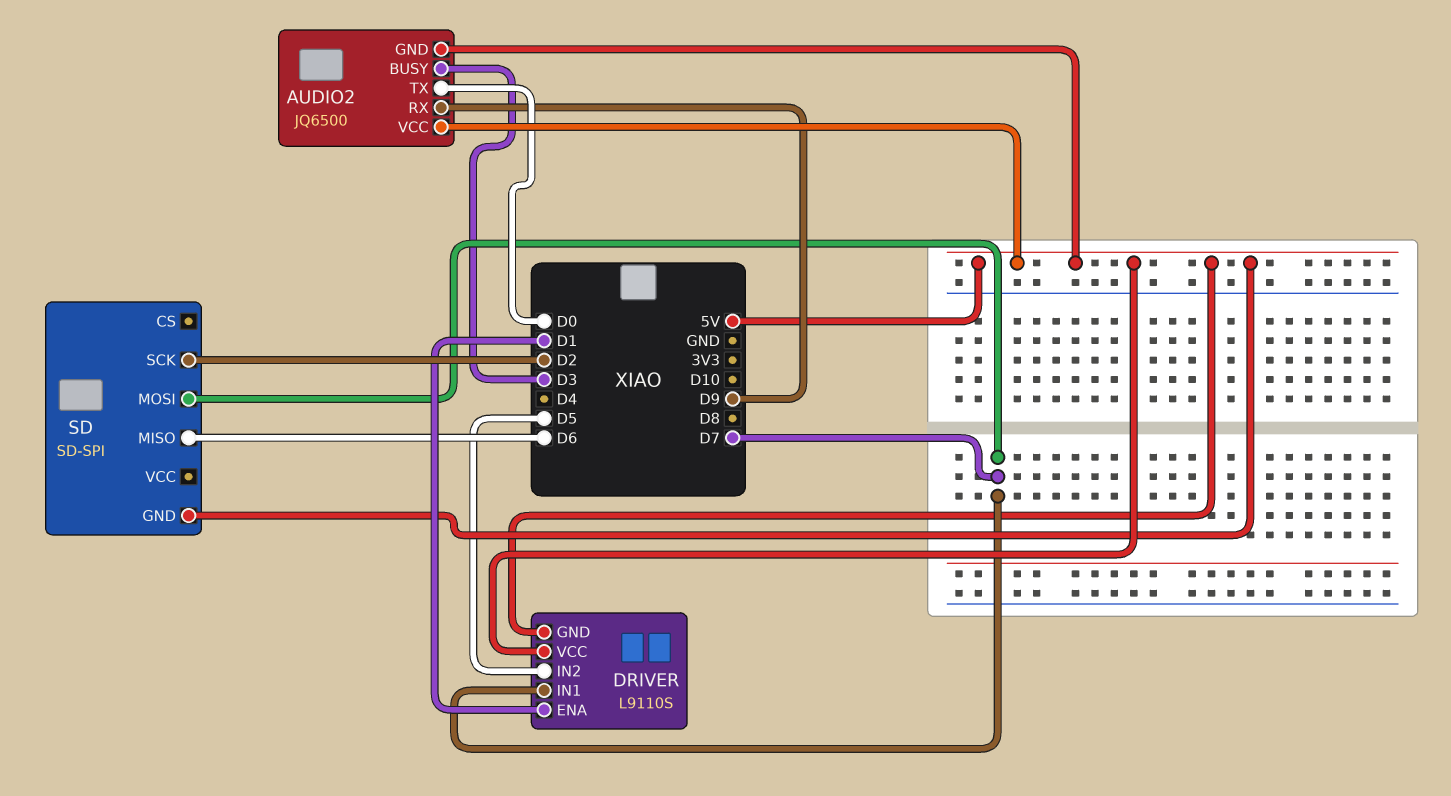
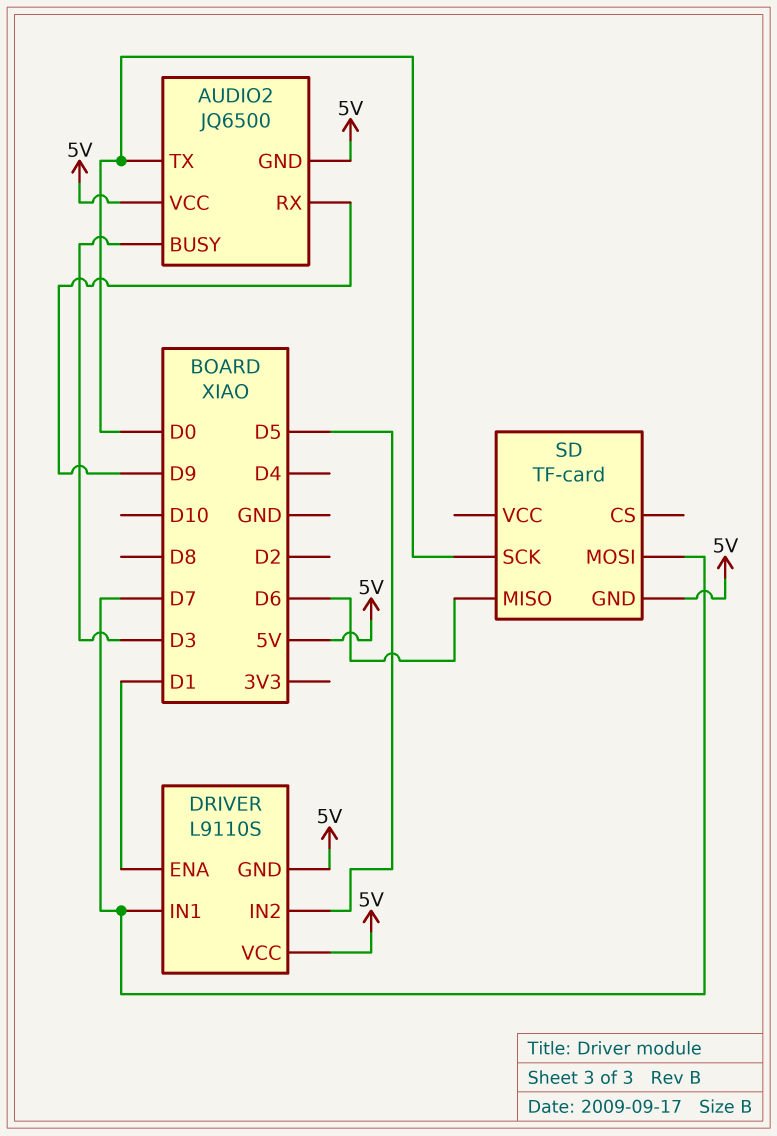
SD: SD-SPI -> TF-card
SD pin SCK: D2 -> D0

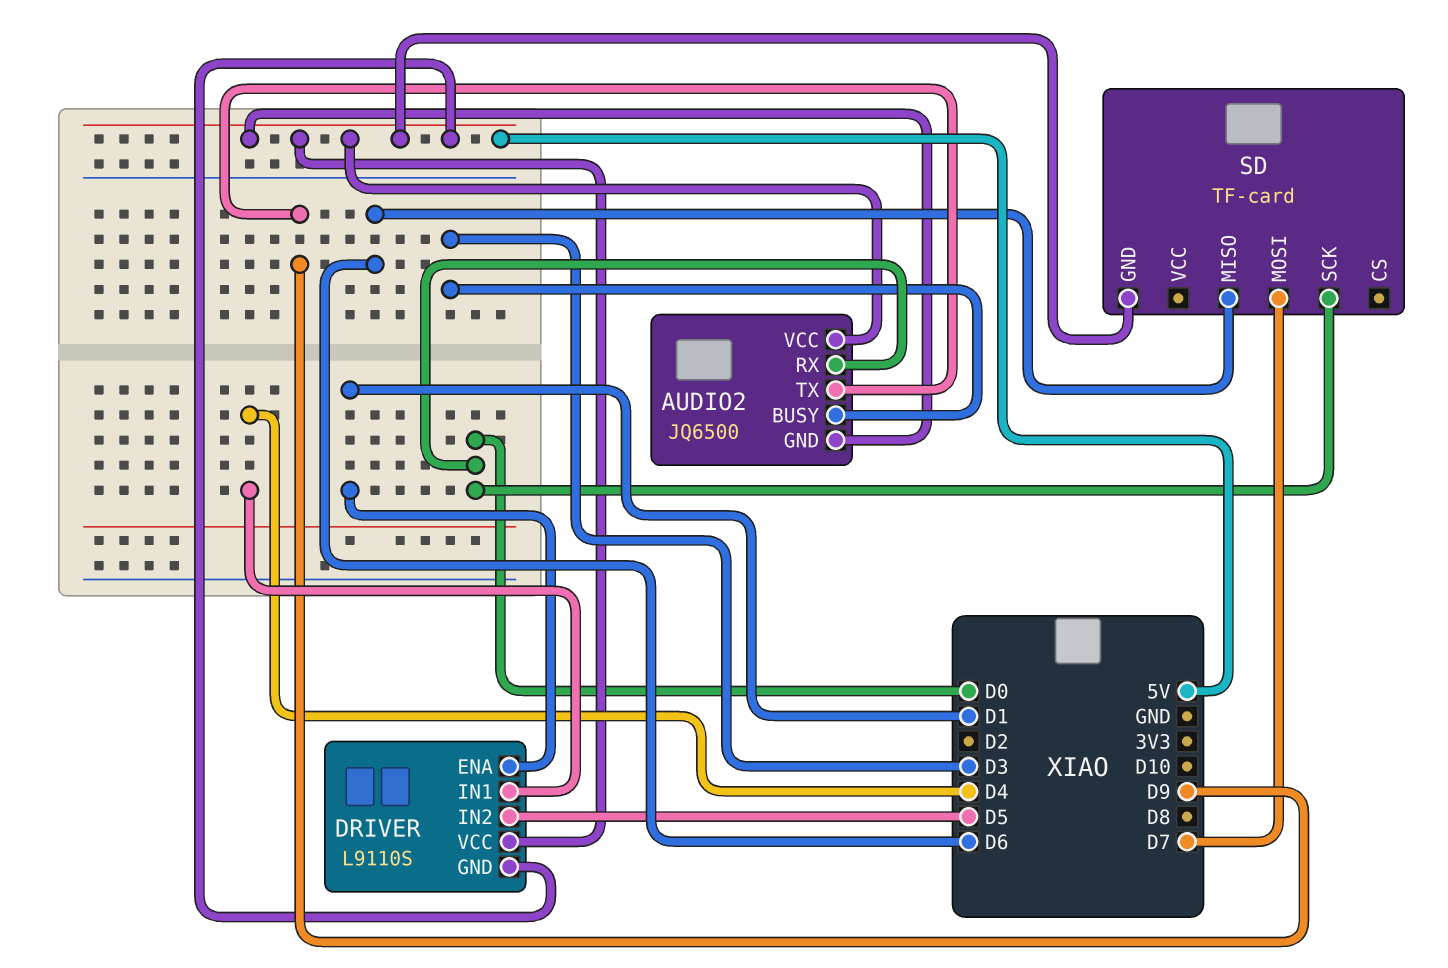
AUDIO2 pin RX: D9 -> D0
AUDIO2 pin TX: D0 -> D9
DRIVER pin IN1: D7 -> D4

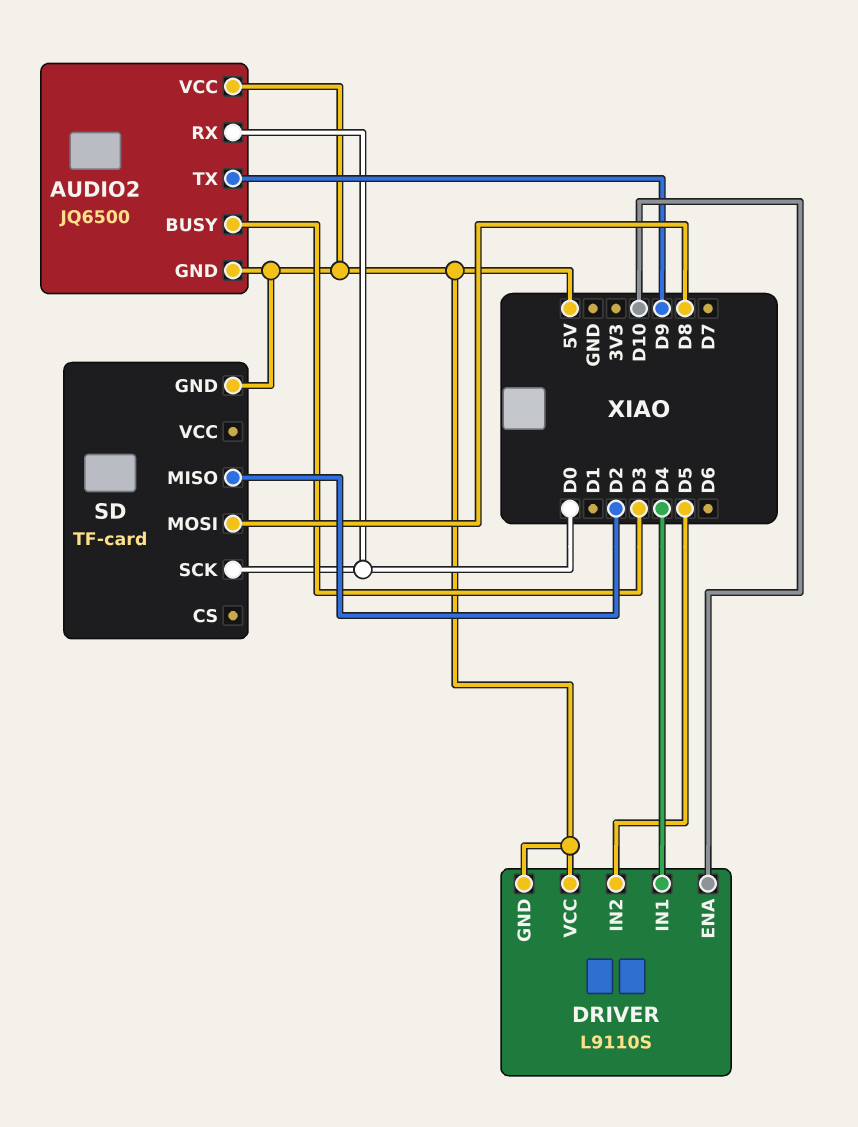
DRIVER pin ENA: D1 -> D10
SD pin MISO: D6 -> D2
SD pin MOSI: D7 -> D8

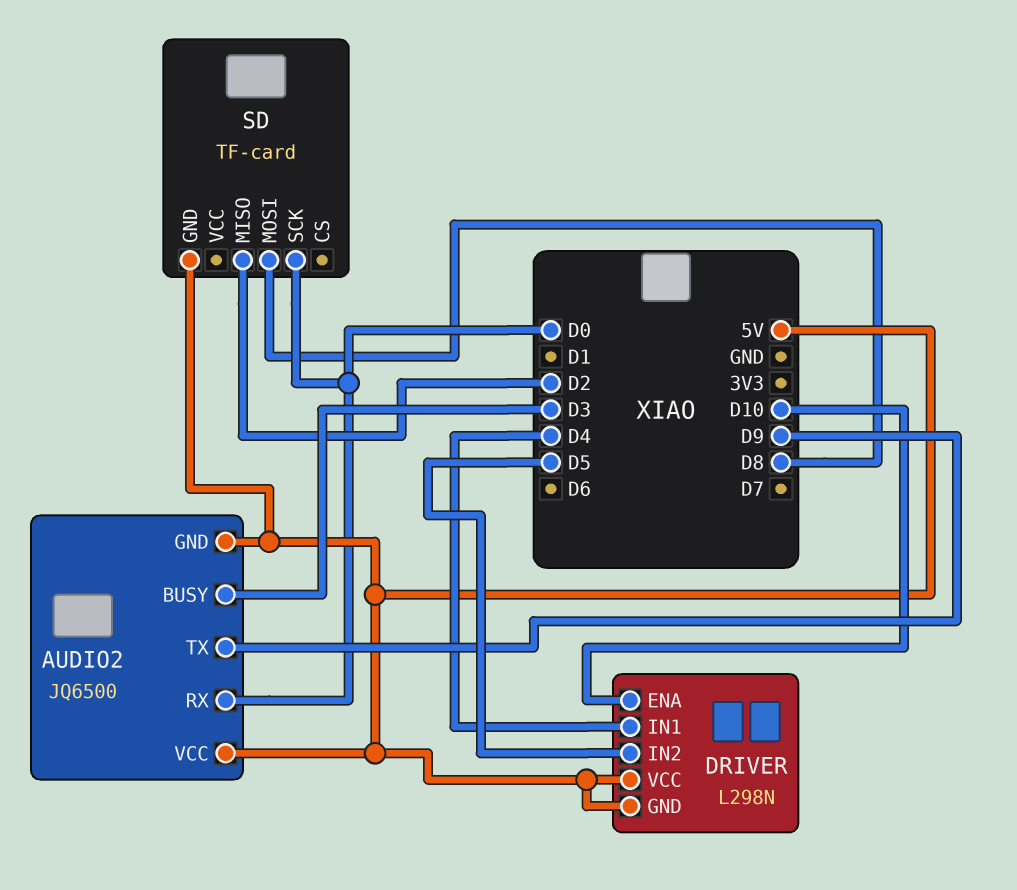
DRIVER: L9110S -> L298N

